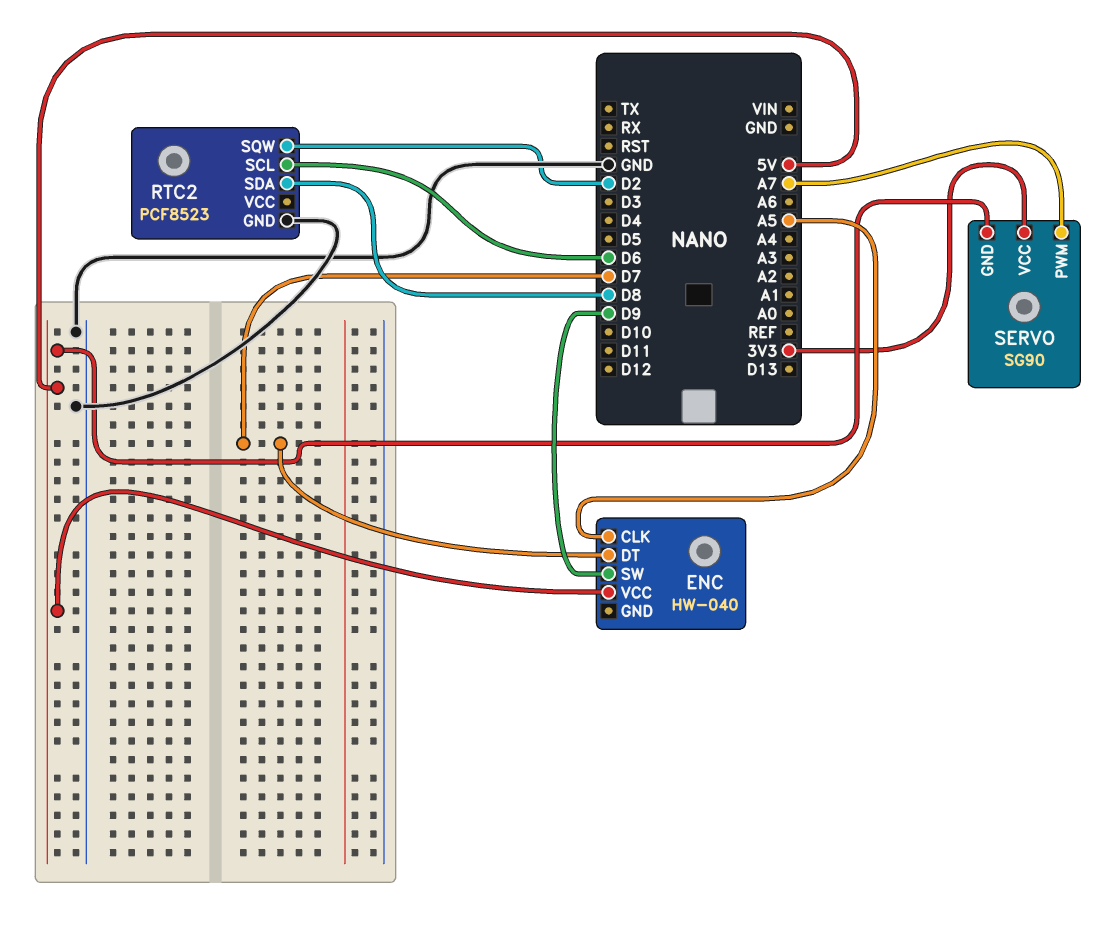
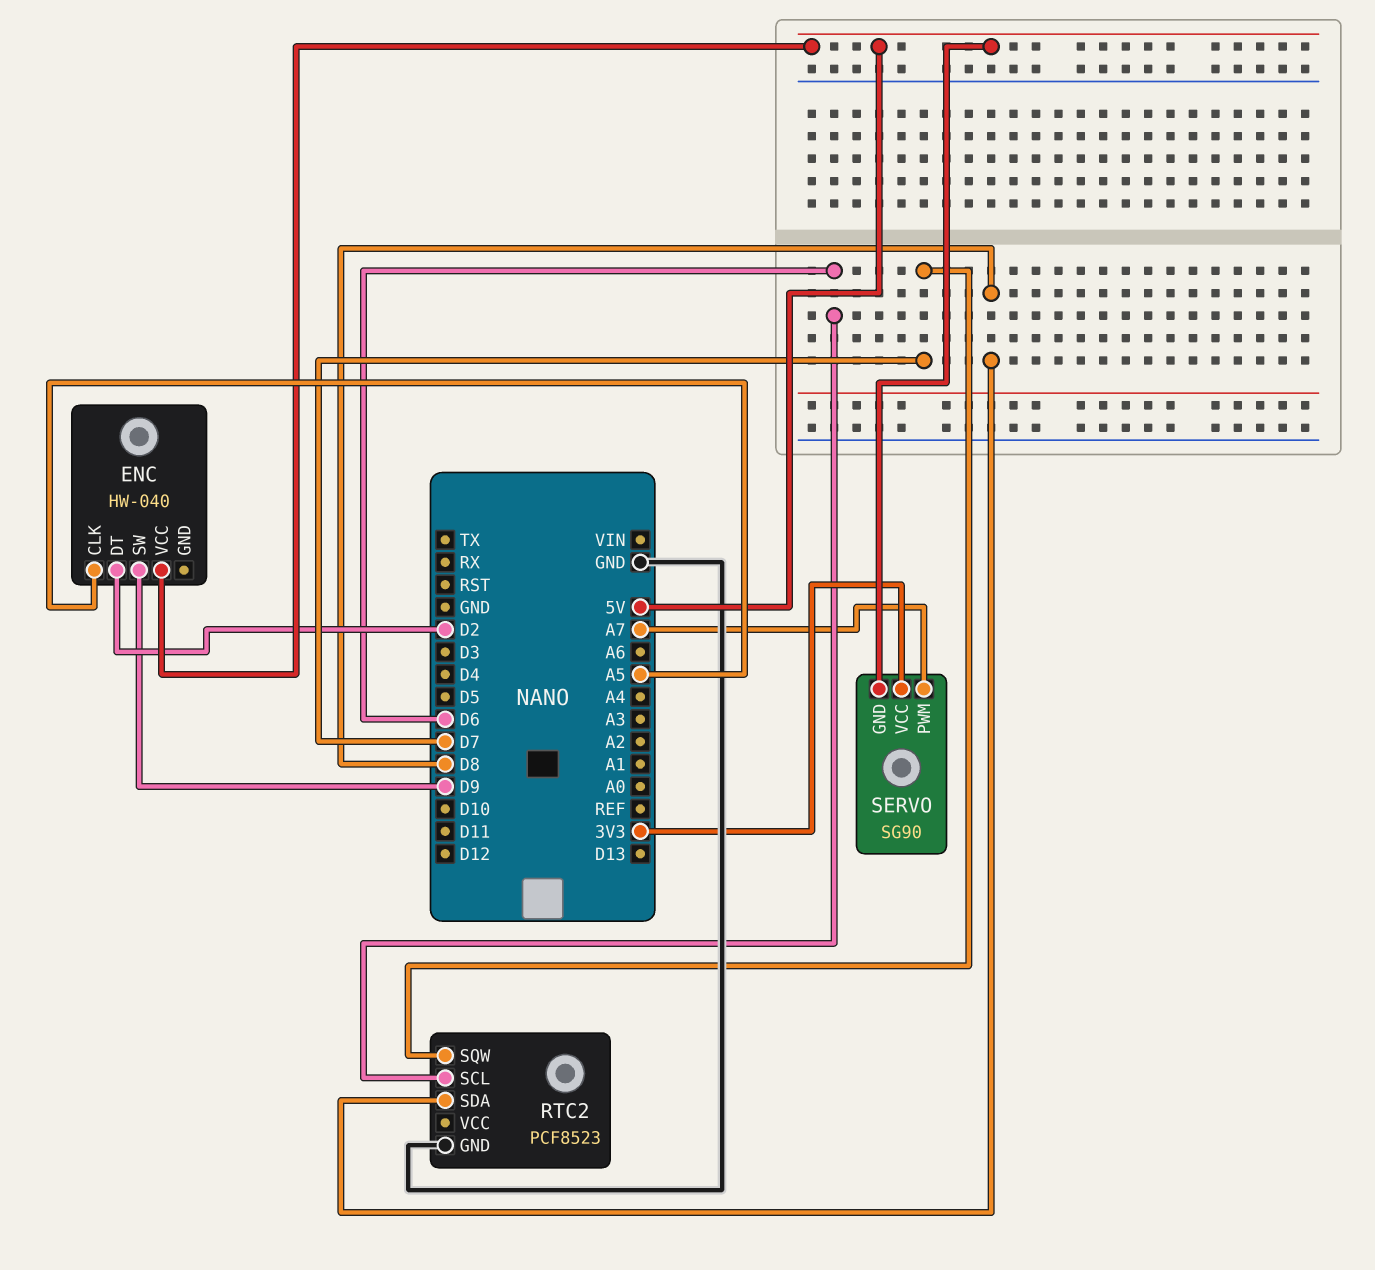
ENC pin DT: D7 -> D2
RTC2 pin SQW: D2 -> D7

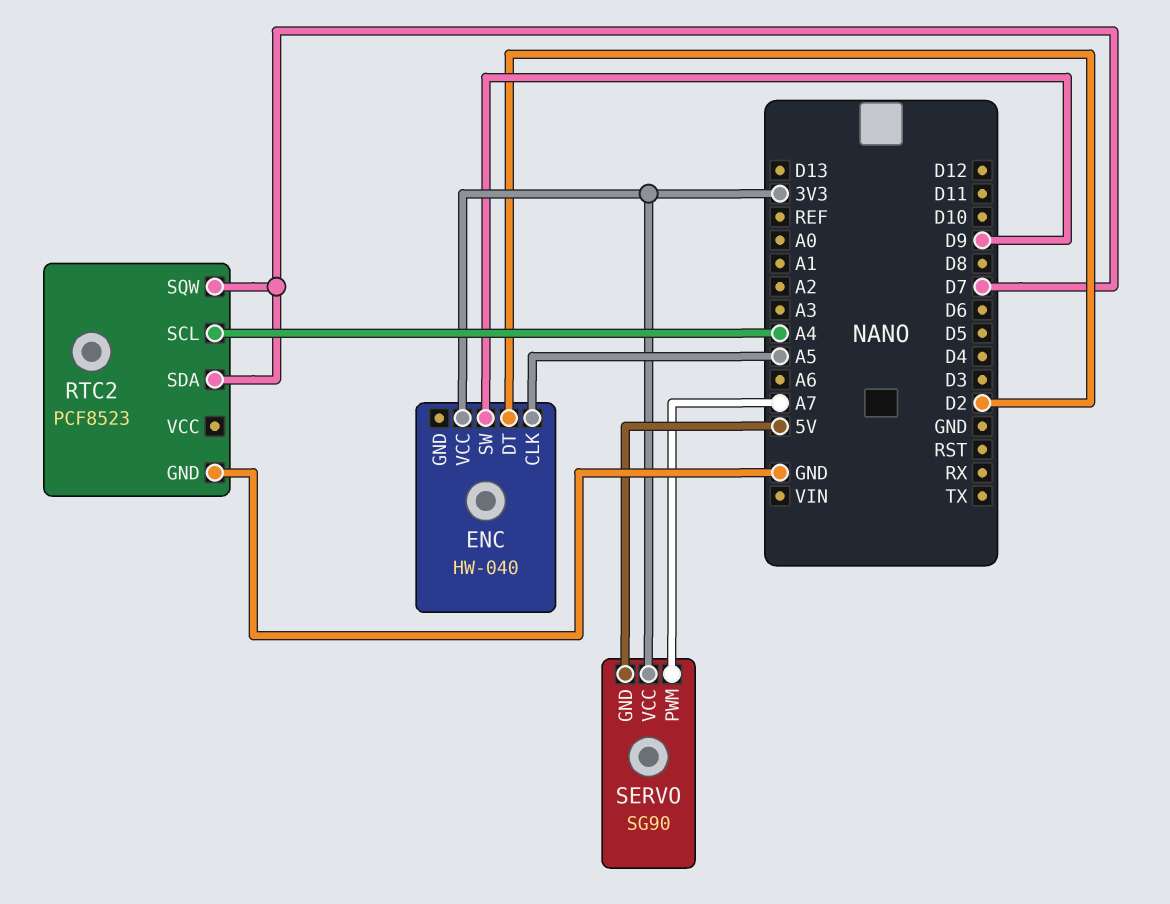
ENC pin VCC: 5V -> 3V3
RTC2 pin SCL: D6 -> A4
RTC2 pin SDA: D8 -> D7

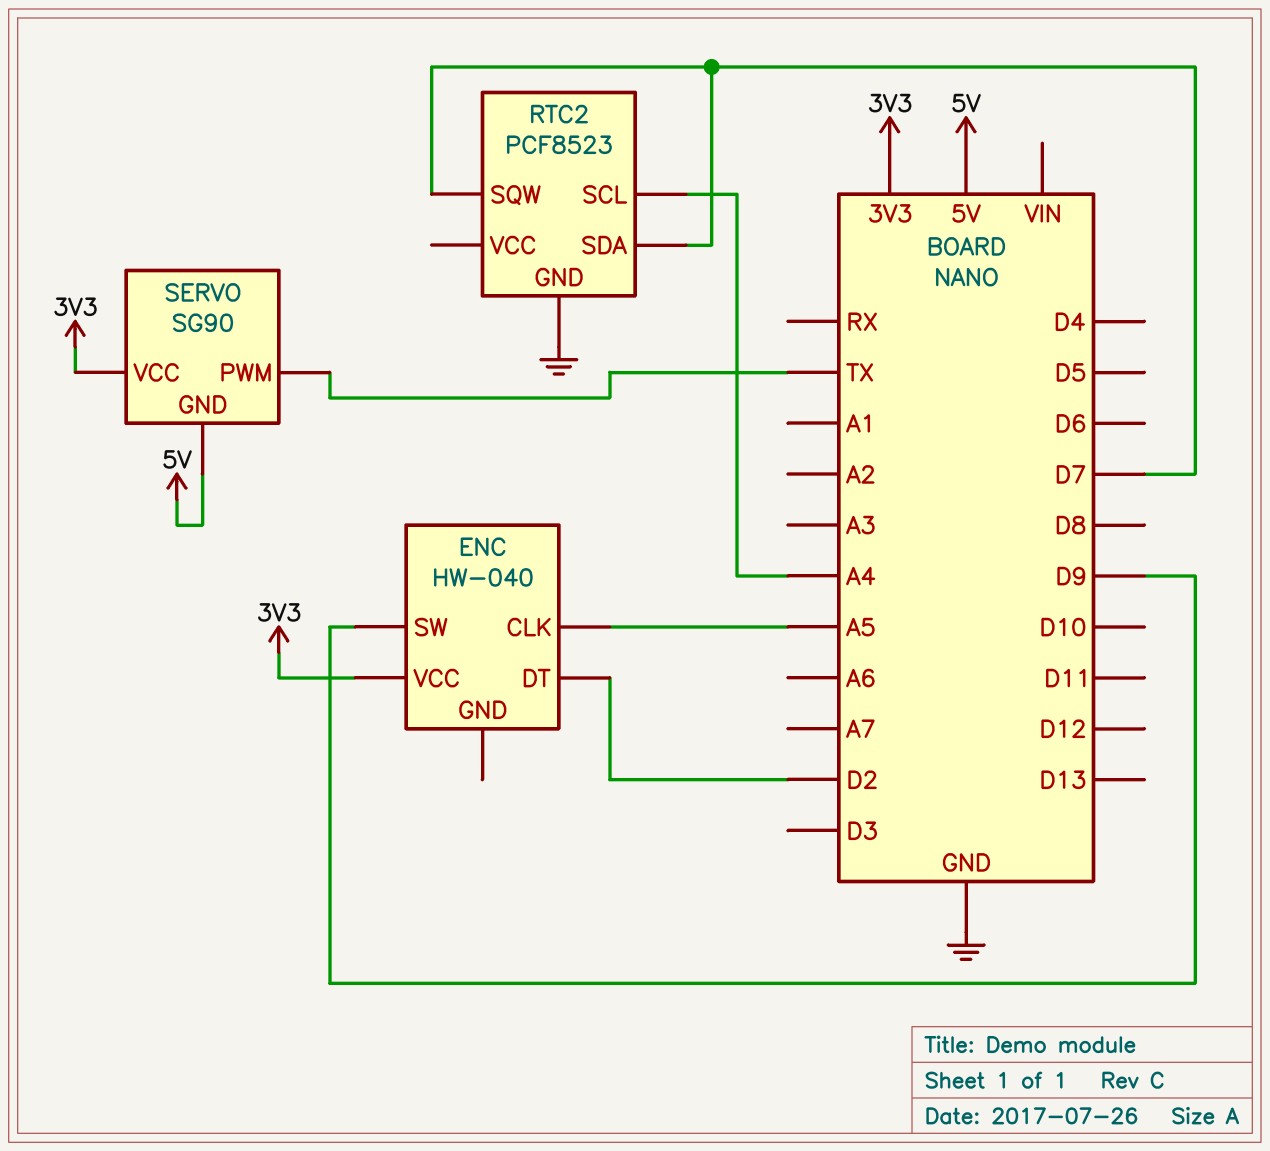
SERVO pin PWM: A7 -> TX

